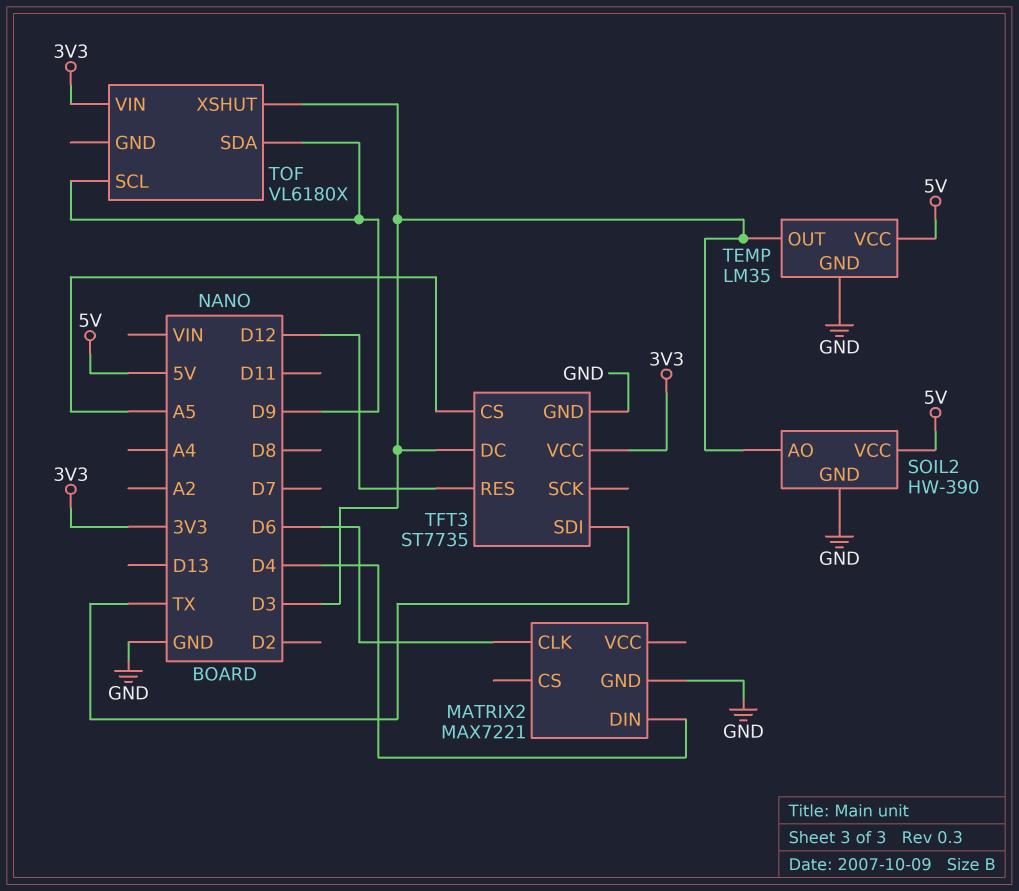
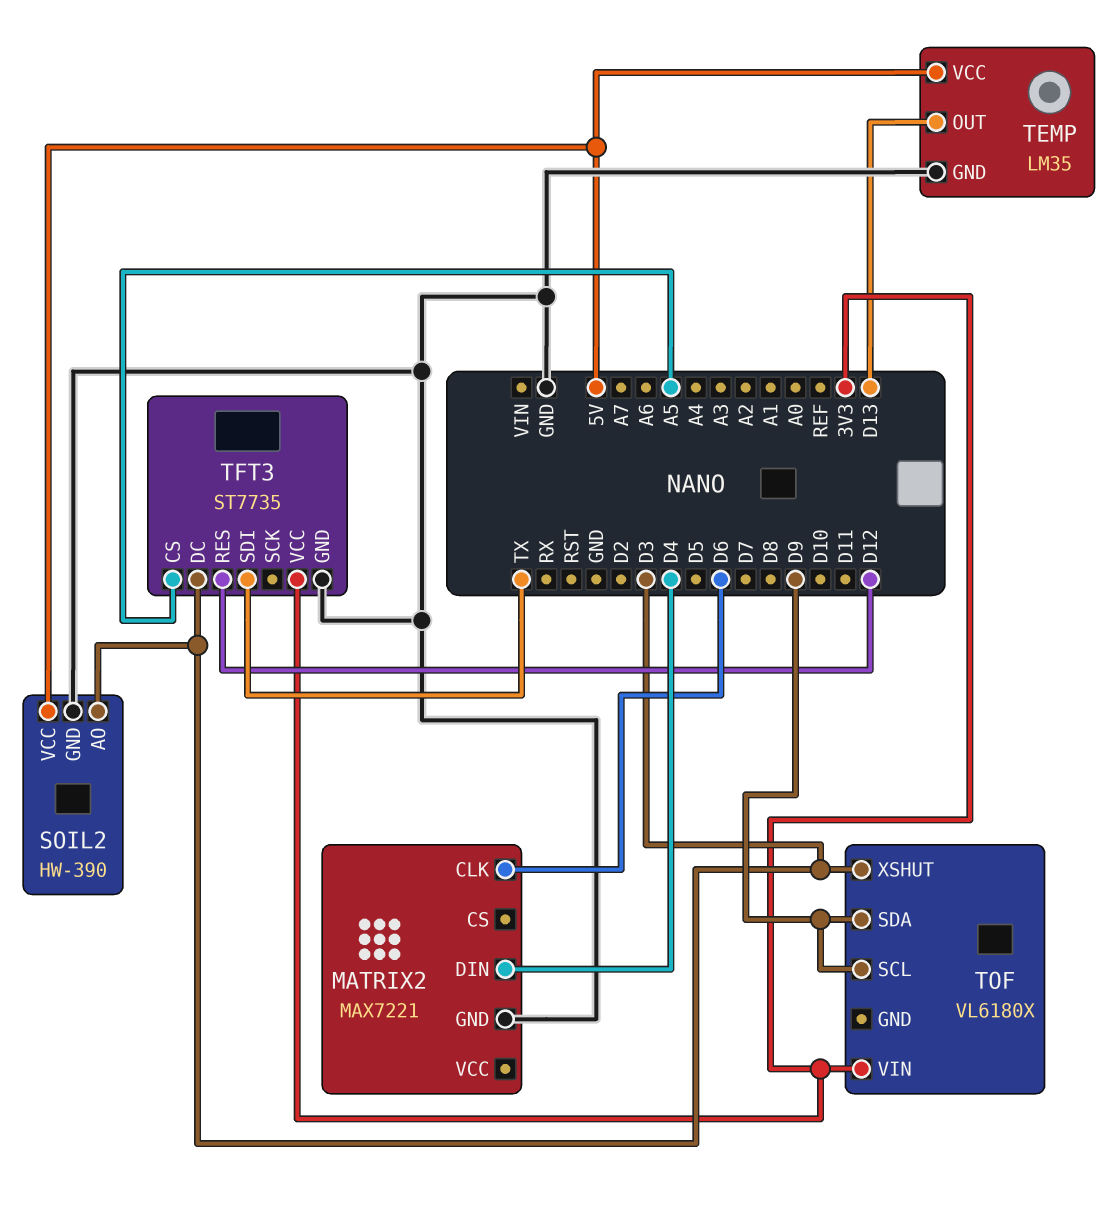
TEMP pin OUT: D3 -> D13

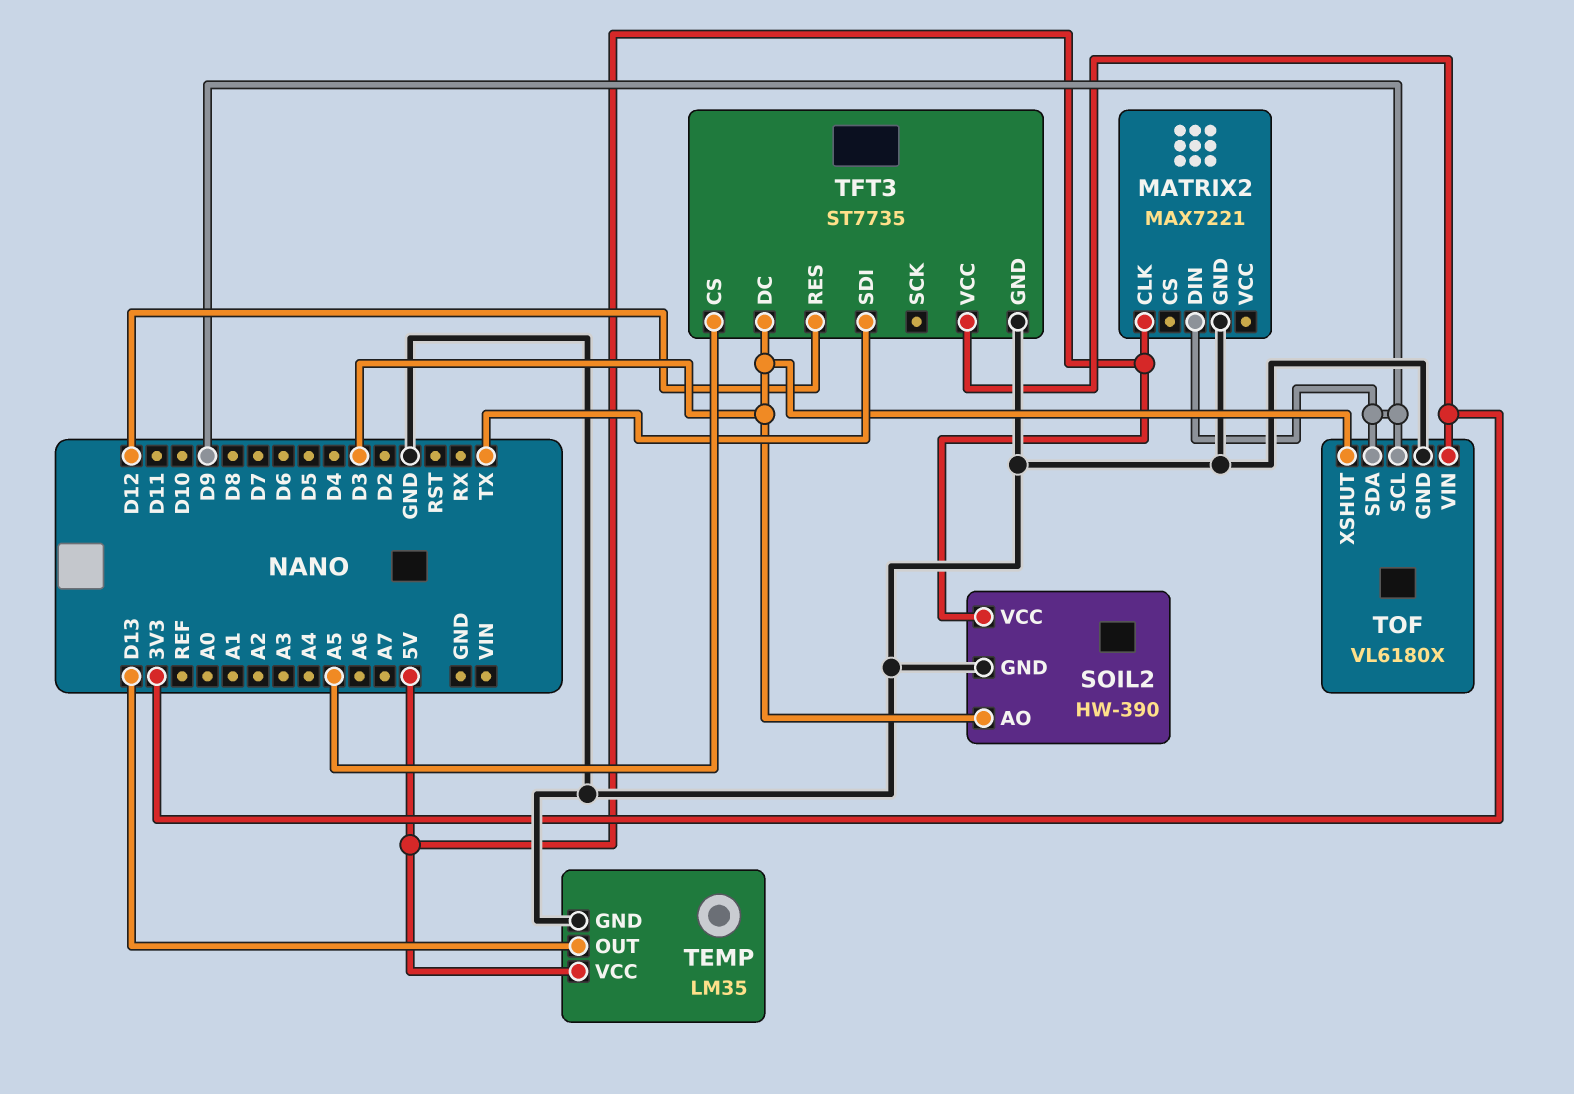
MATRIX2 pin CLK: D6 -> 5V
MATRIX2 pin DIN: D4 -> D9
TOF pin GND: none -> GND

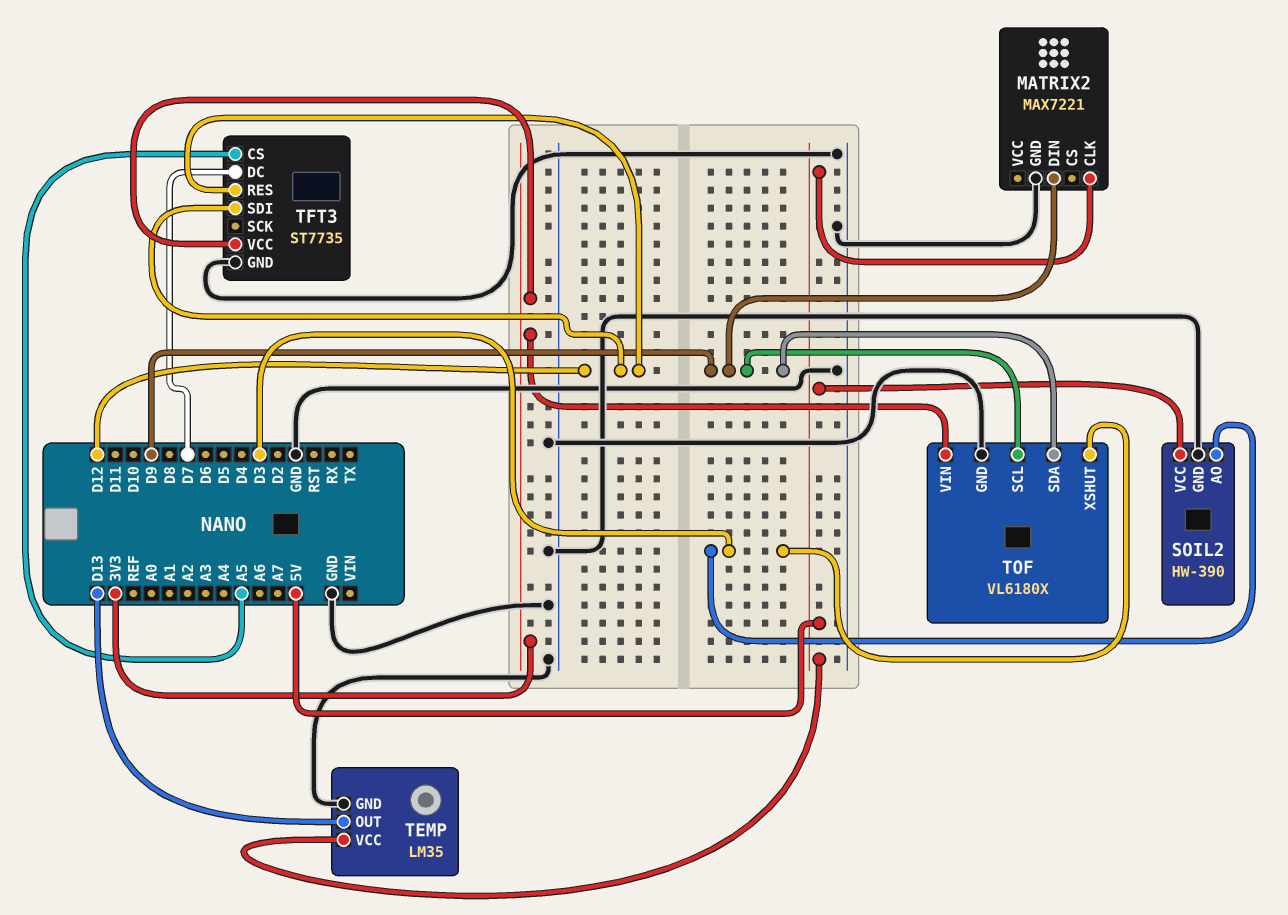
TFT3 pin DC: D3 -> D7
TFT3 pin SDI: TX -> D12

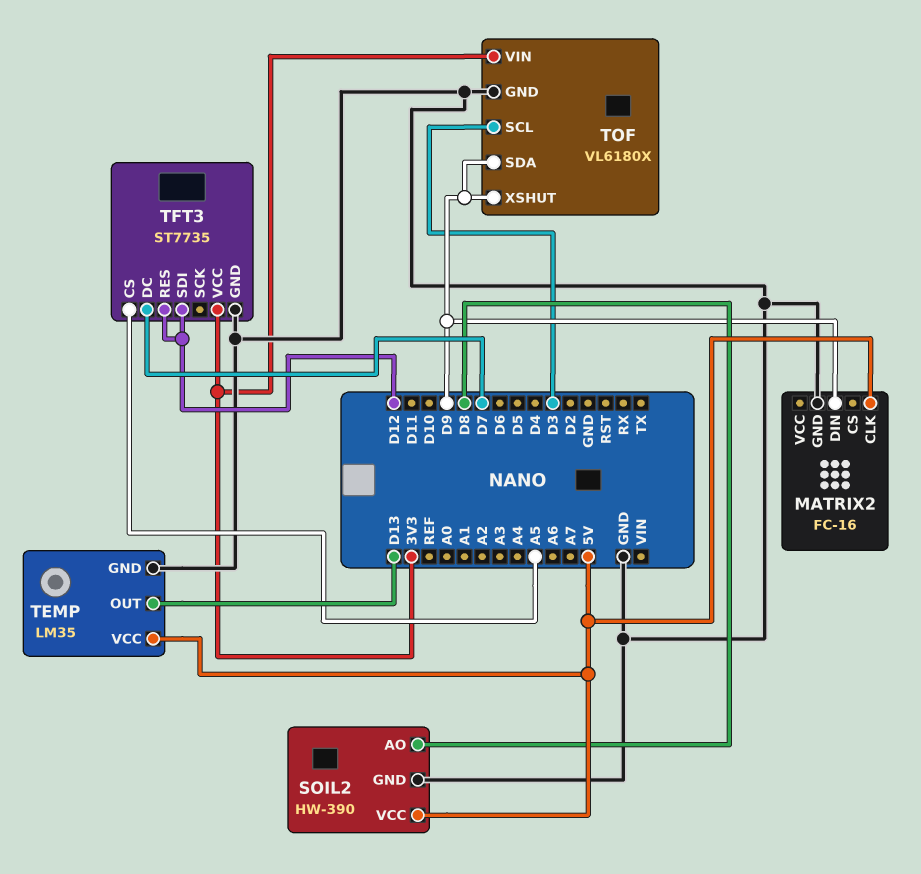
MATRIX2: MAX7221 -> FC-16
SOIL2 pin AO: D3 -> D8
TOF pin SCL: D9 -> D3
TOF pin XSHUT: D3 -> D9

